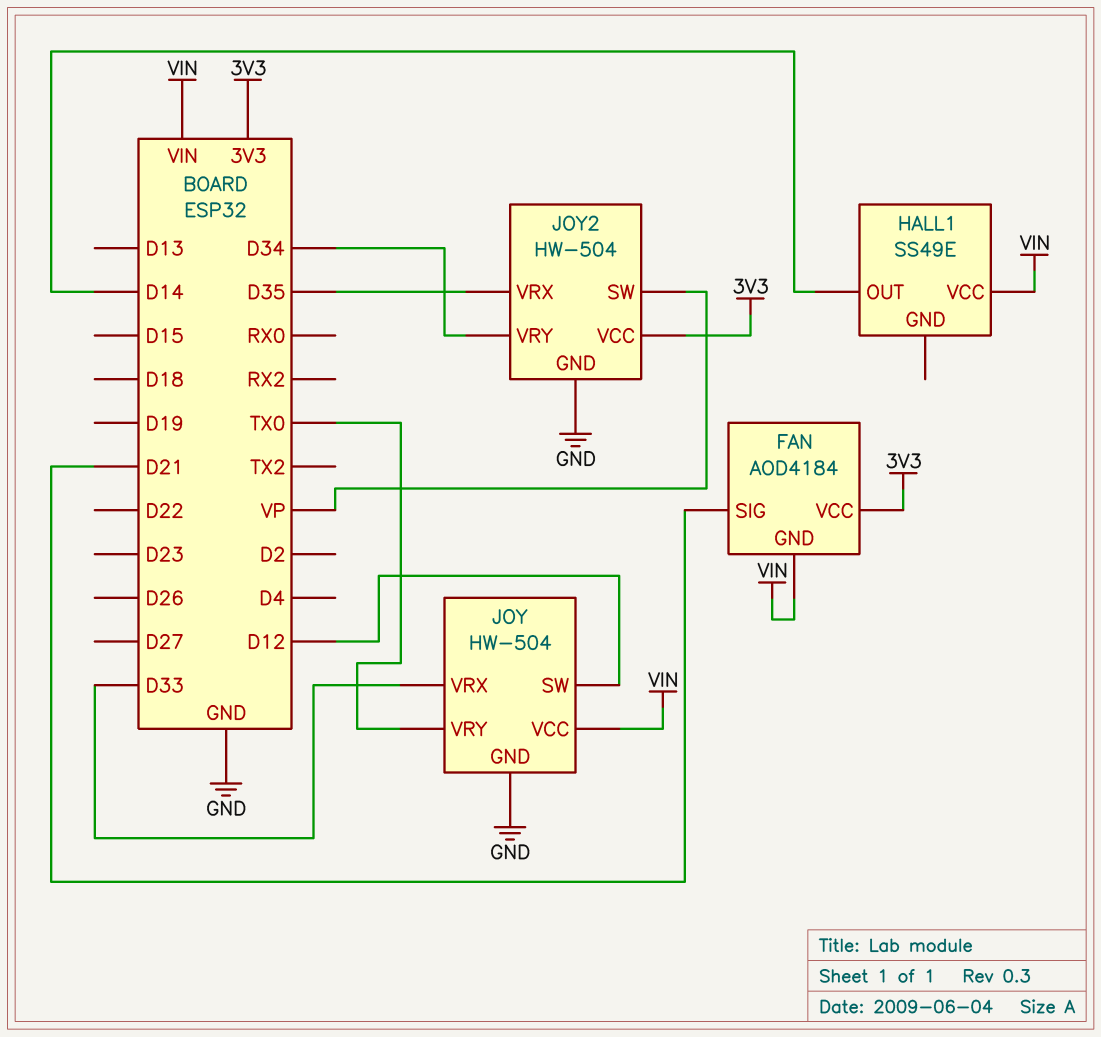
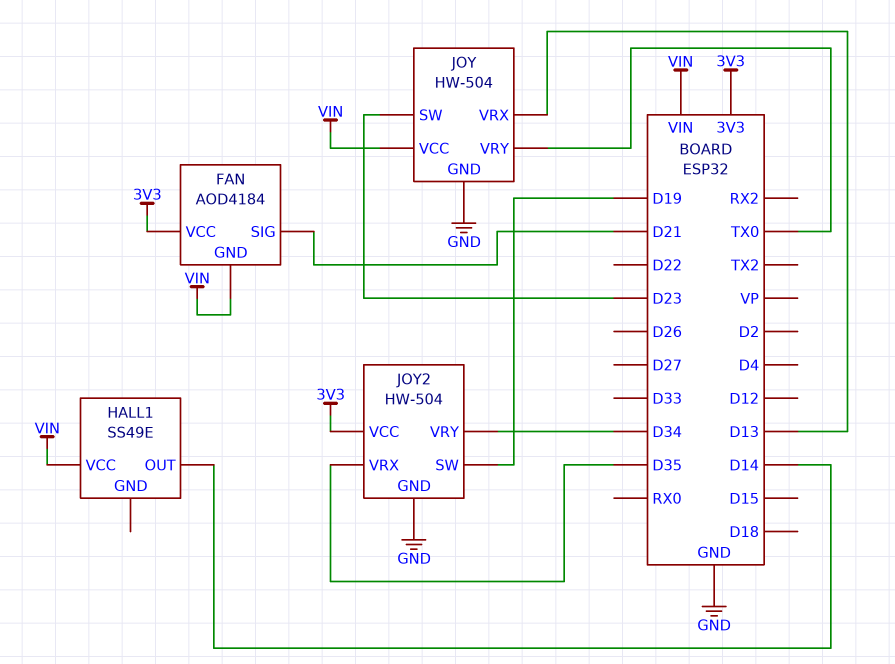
JOY pin SW: D12 -> D23
JOY pin VRX: D33 -> D13
JOY2 pin SW: VP -> D19

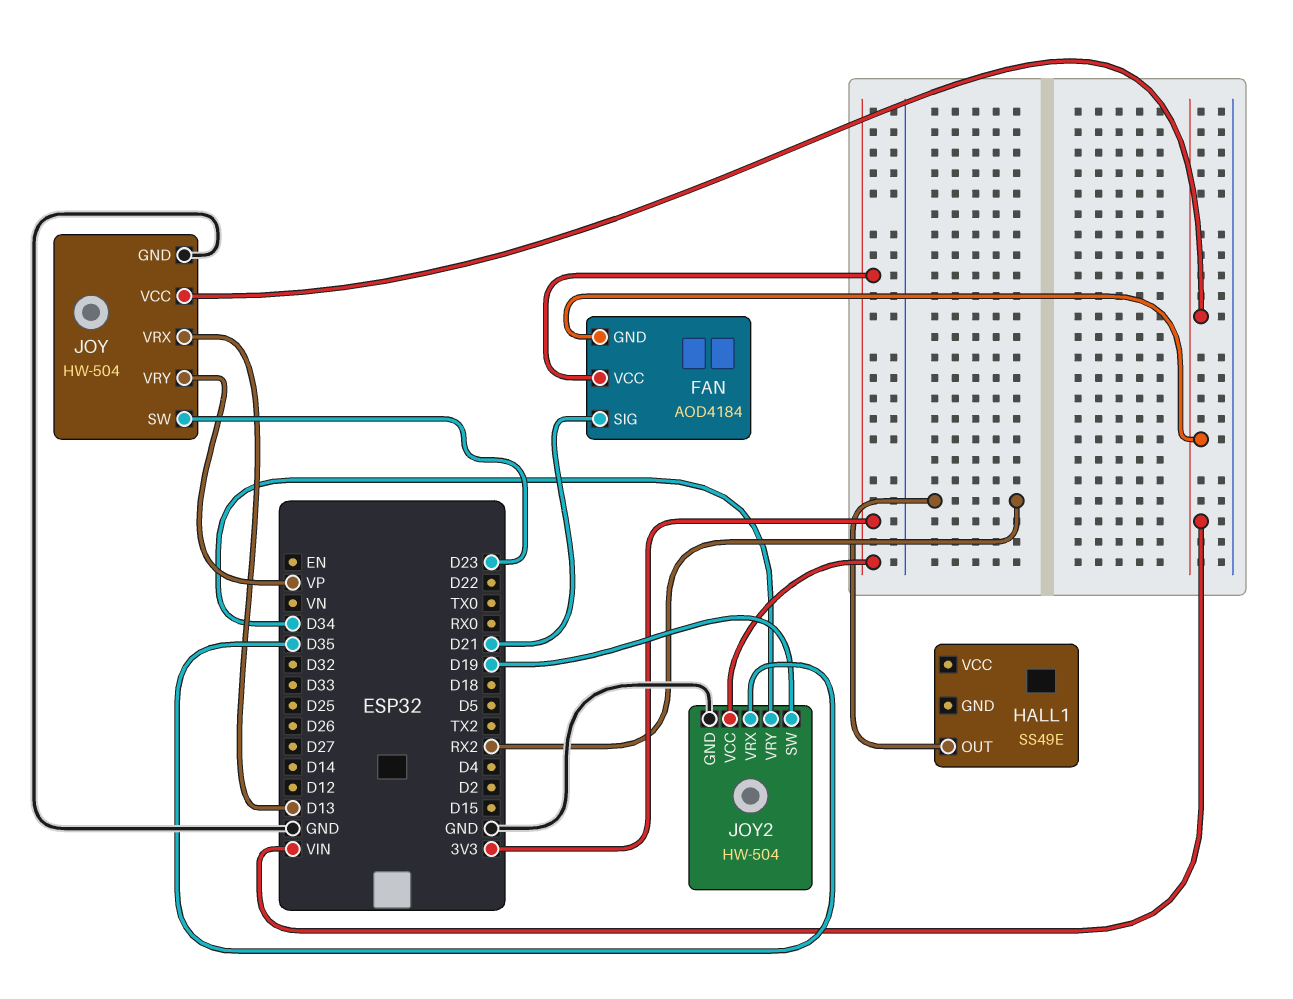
HALL1 pin OUT: D14 -> RX2
HALL1 pin VCC: VIN -> none
JOY pin VRY: TX0 -> VP

